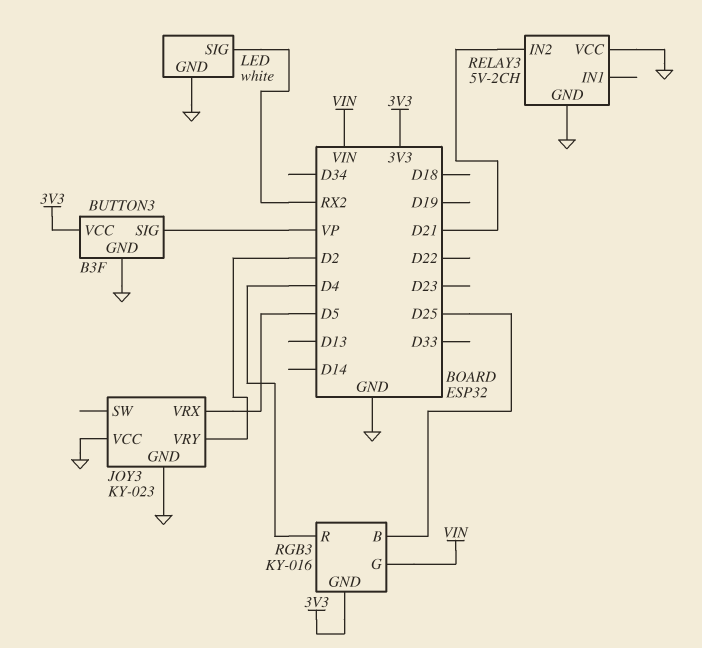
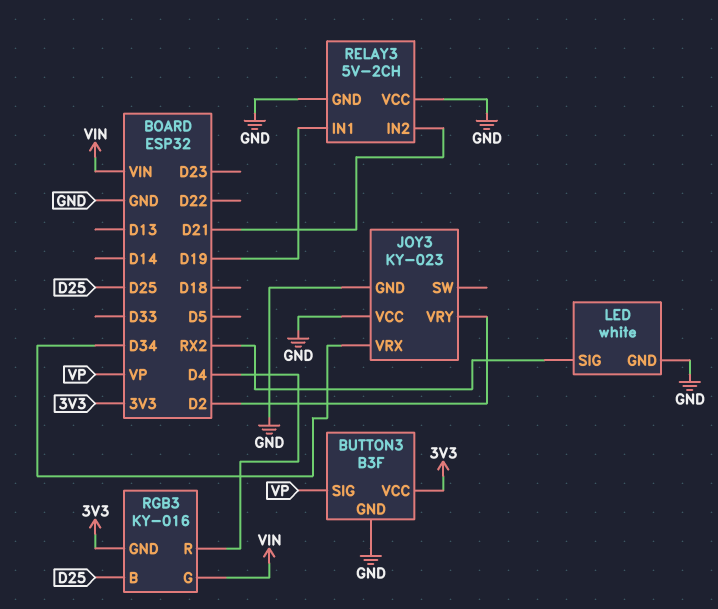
JOY3 pin VRX: D5 -> D34
RELAY3 pin IN1: none -> D19

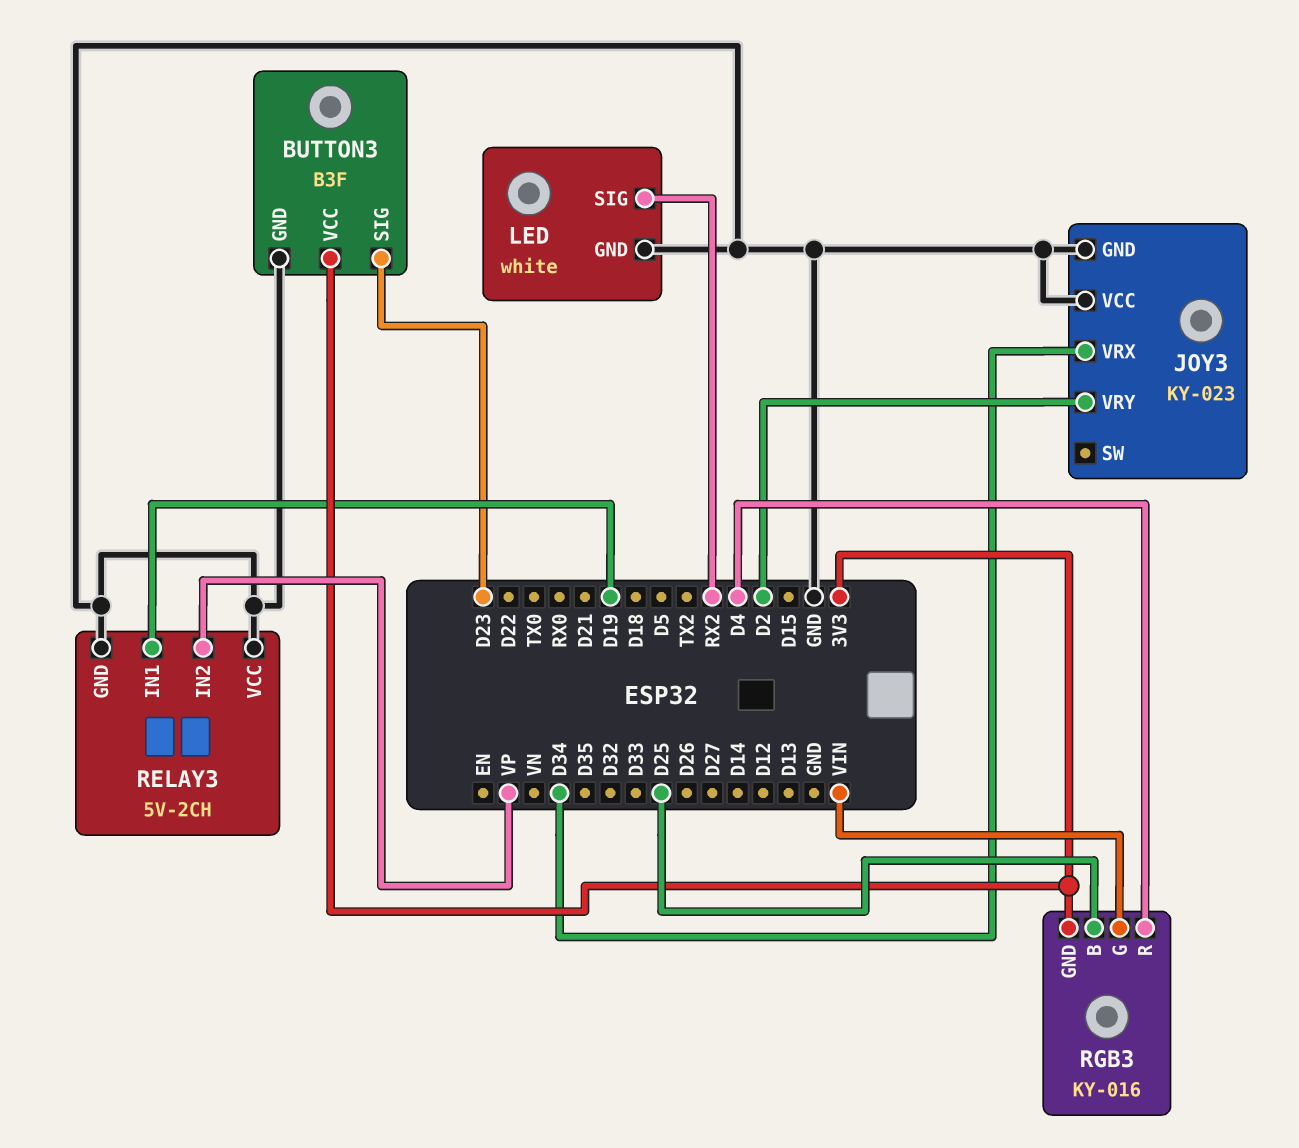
BUTTON3 pin SIG: VP -> D23
RELAY3 pin IN2: D21 -> VP

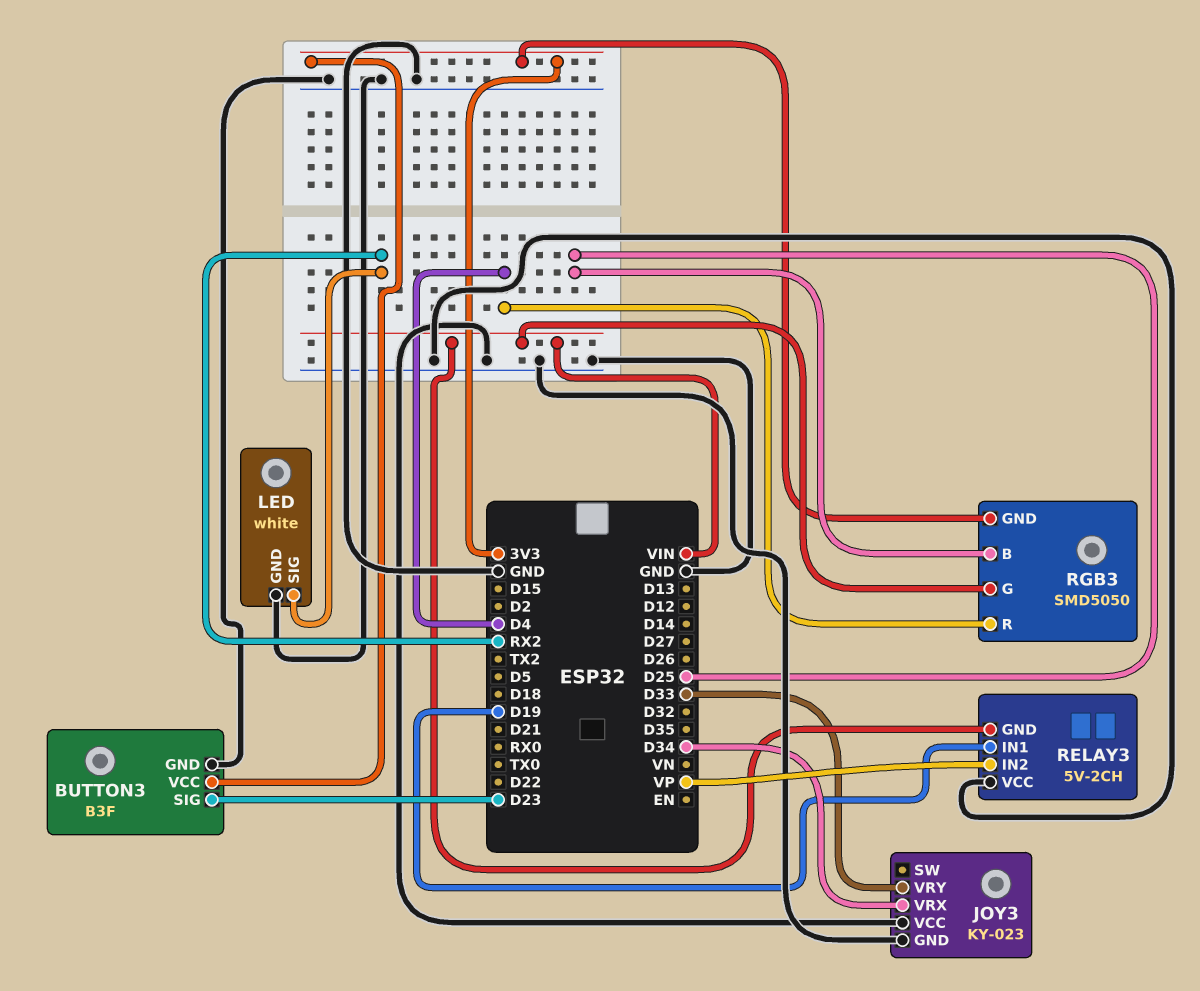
JOY3 pin VRY: D2 -> D33
RELAY3 pin GND: GND -> VIN
RGB3: KY-016 -> SMD5050

